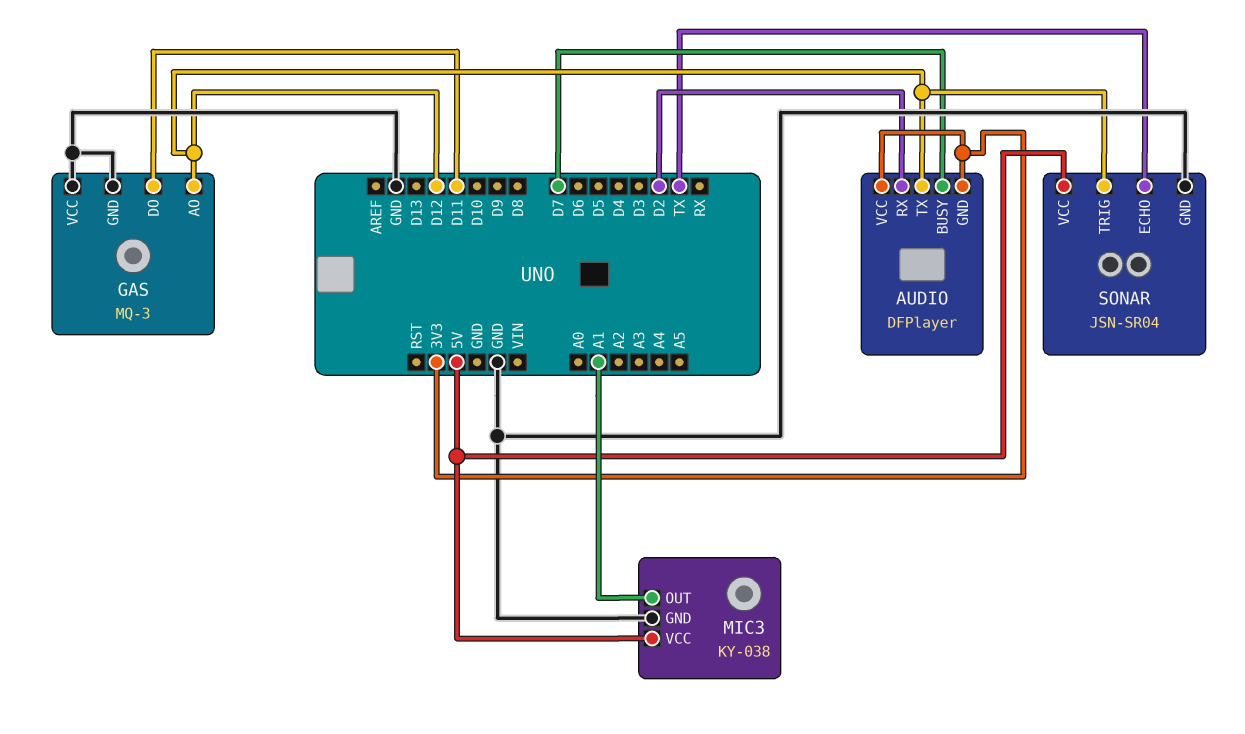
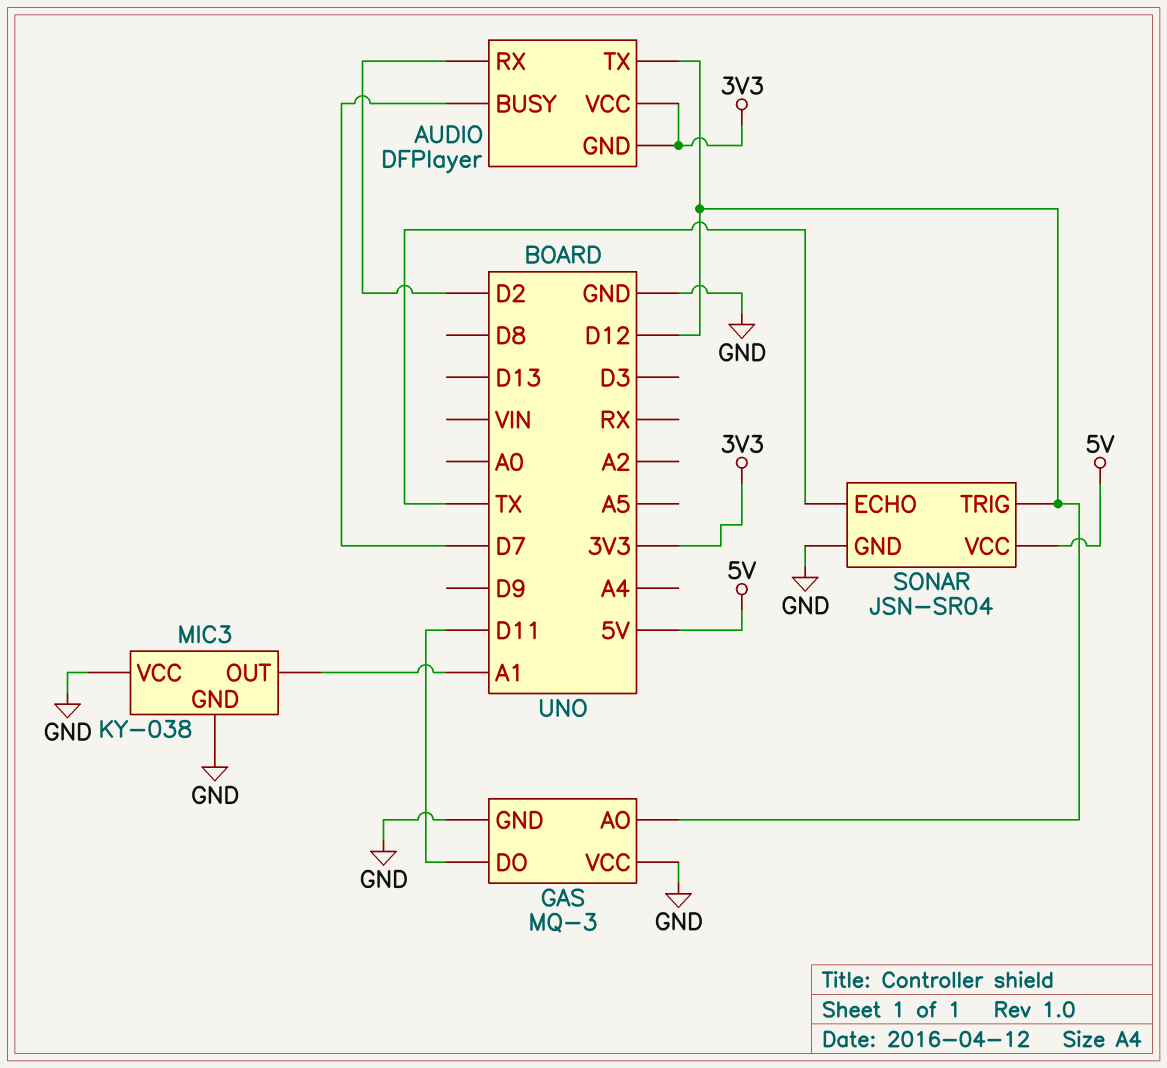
MIC3 pin VCC: 5V -> GND

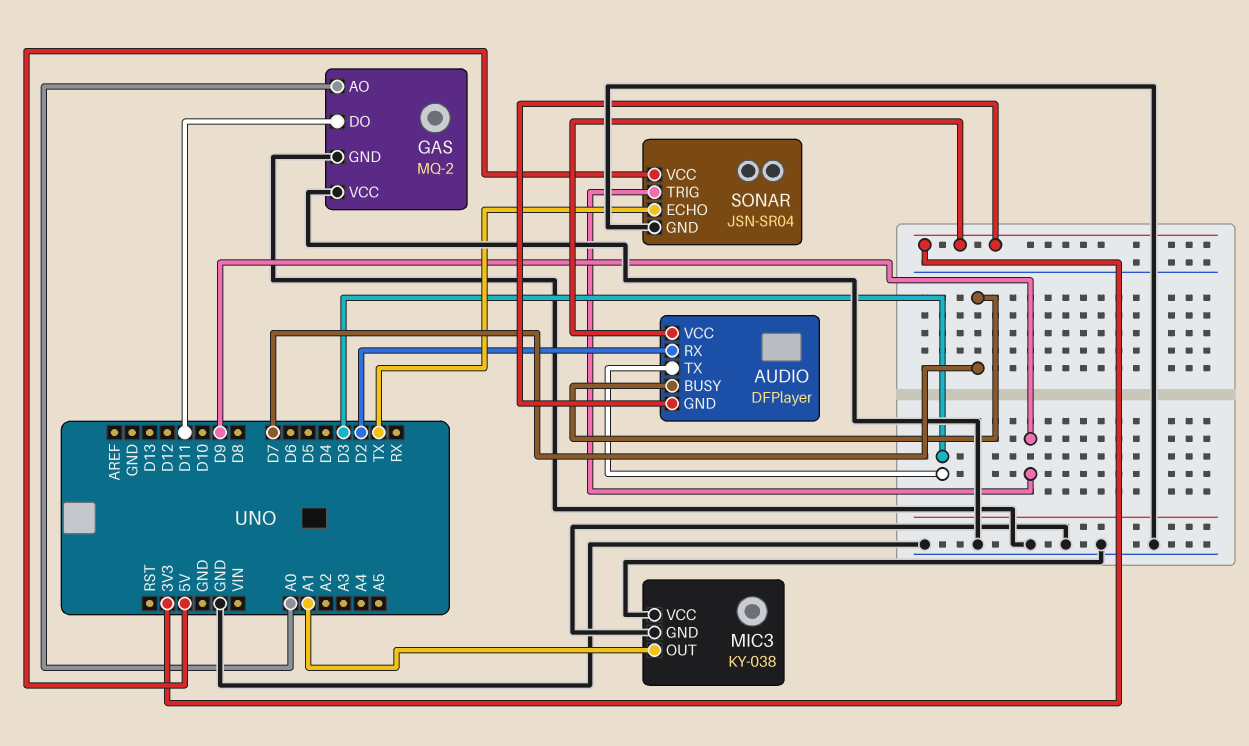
AUDIO pin TX: D12 -> D3
GAS: MQ-3 -> MQ-2
GAS pin AO: D12 -> A0
SONAR pin TRIG: D12 -> D9

